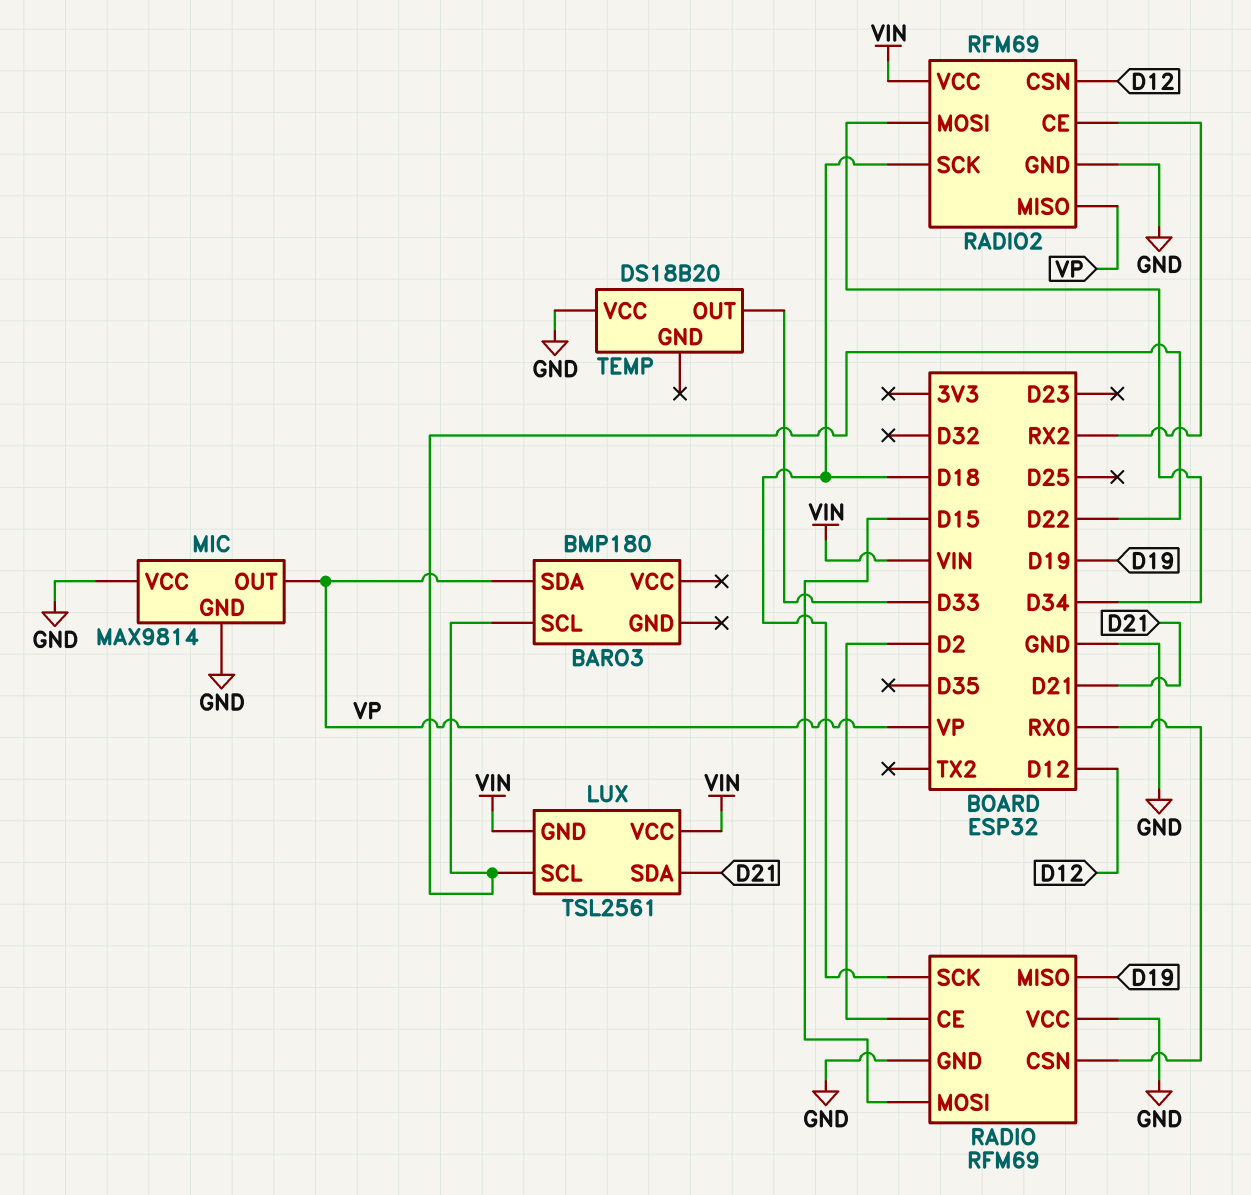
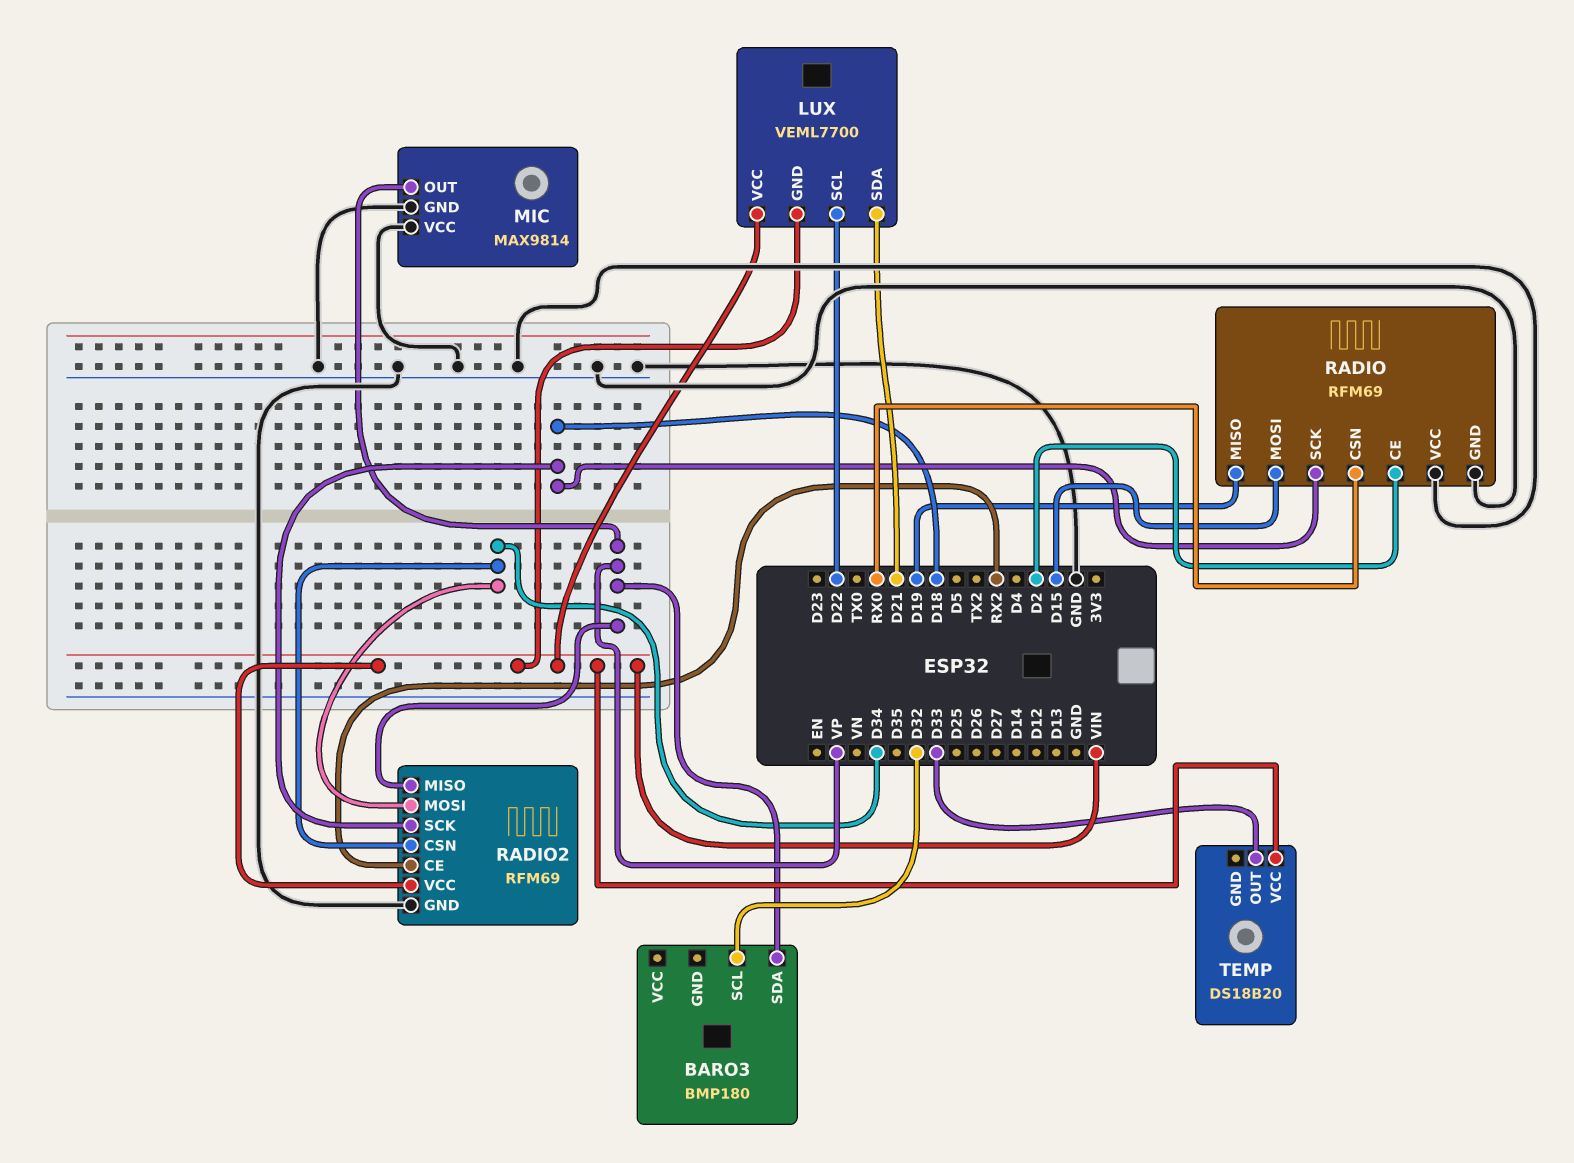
BARO3 pin SCL: D22 -> D32
LUX: TSL2561 -> VEML7700
RADIO2 pin CSN: D12 -> D34
TEMP pin VCC: GND -> VIN

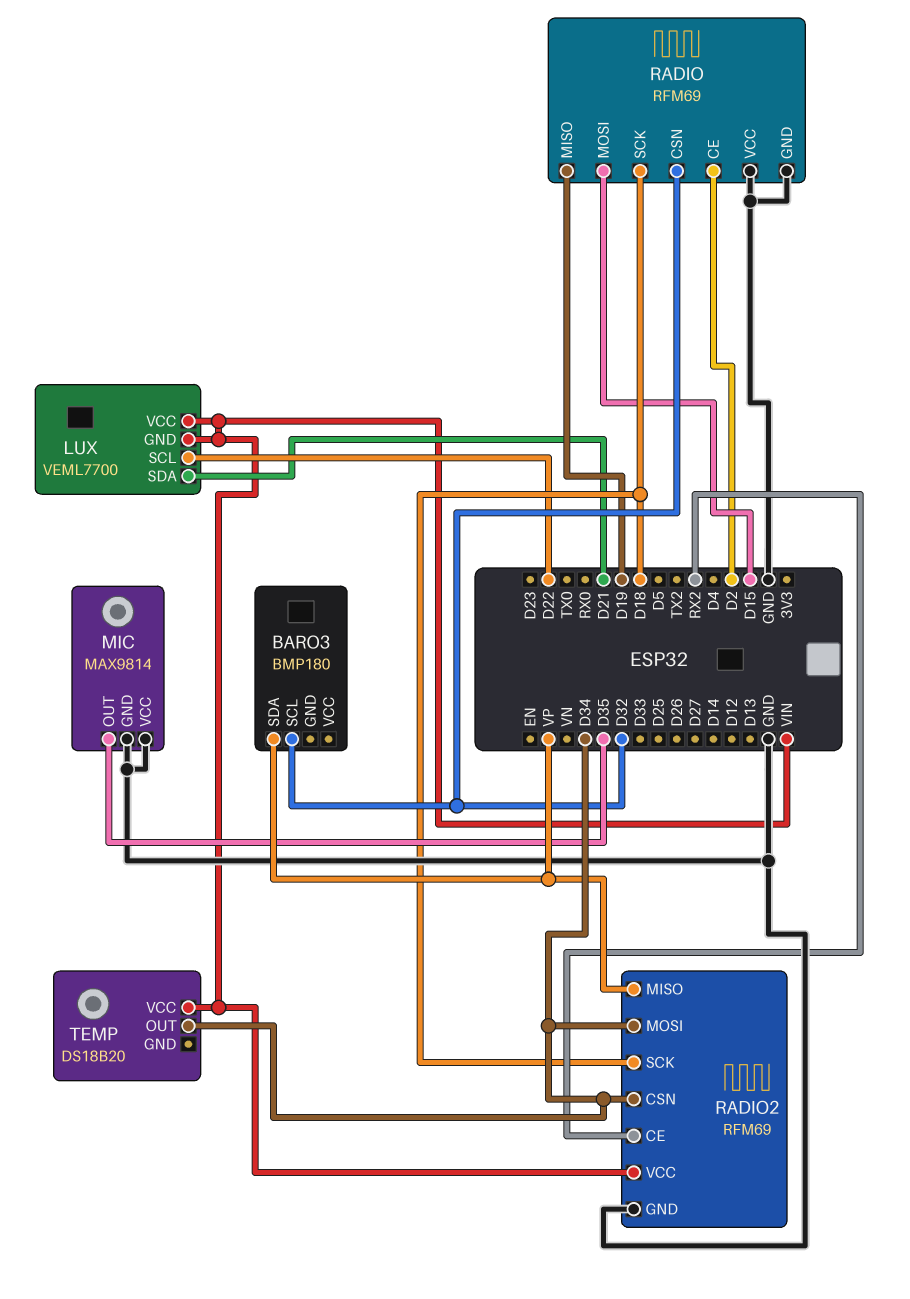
MIC pin OUT: VP -> D35
RADIO pin CSN: RX0 -> D32
TEMP pin OUT: D33 -> D34

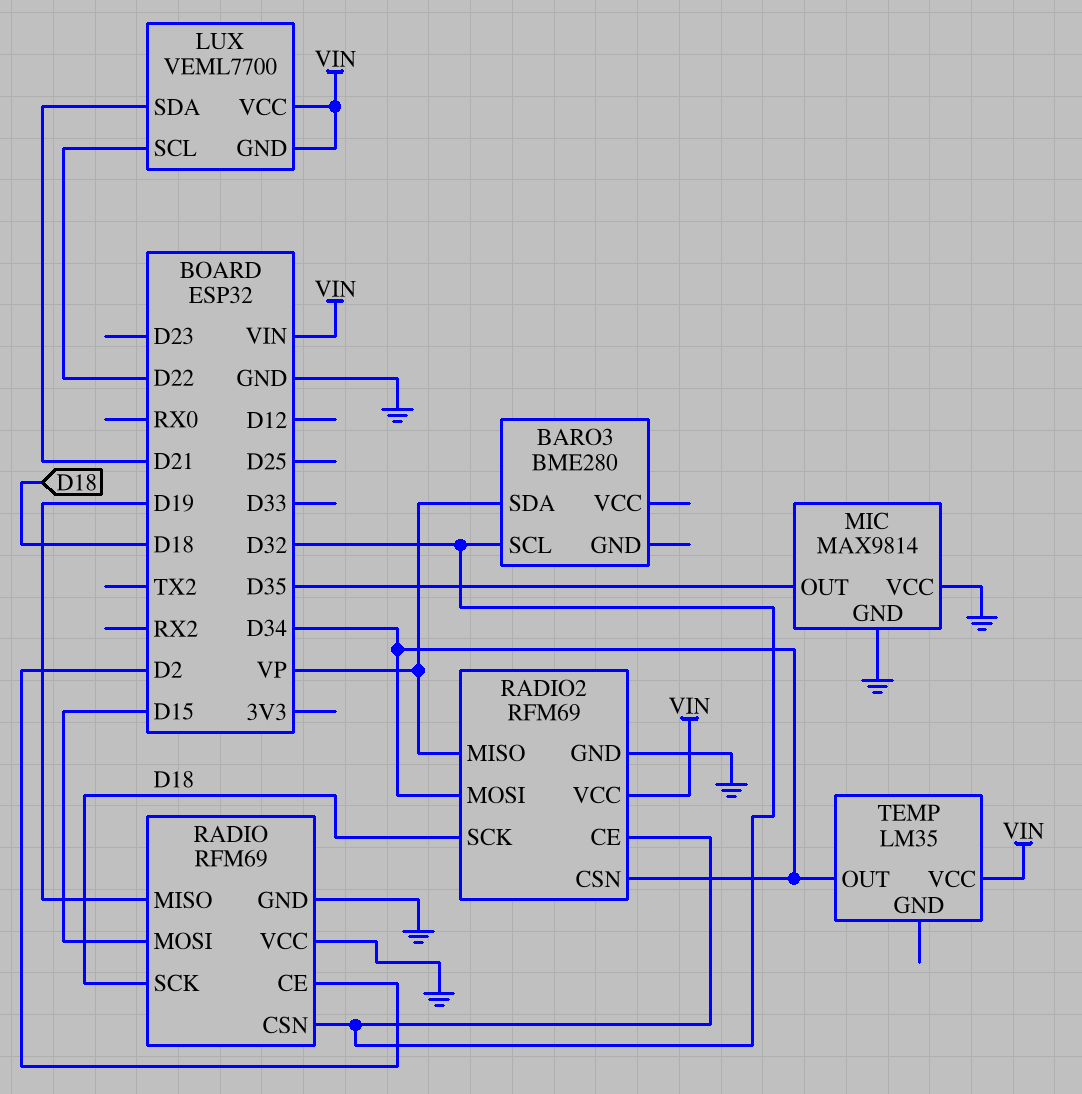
BARO3: BMP180 -> BME280
RADIO2 pin CE: RX2 -> D32
TEMP: DS18B20 -> LM35

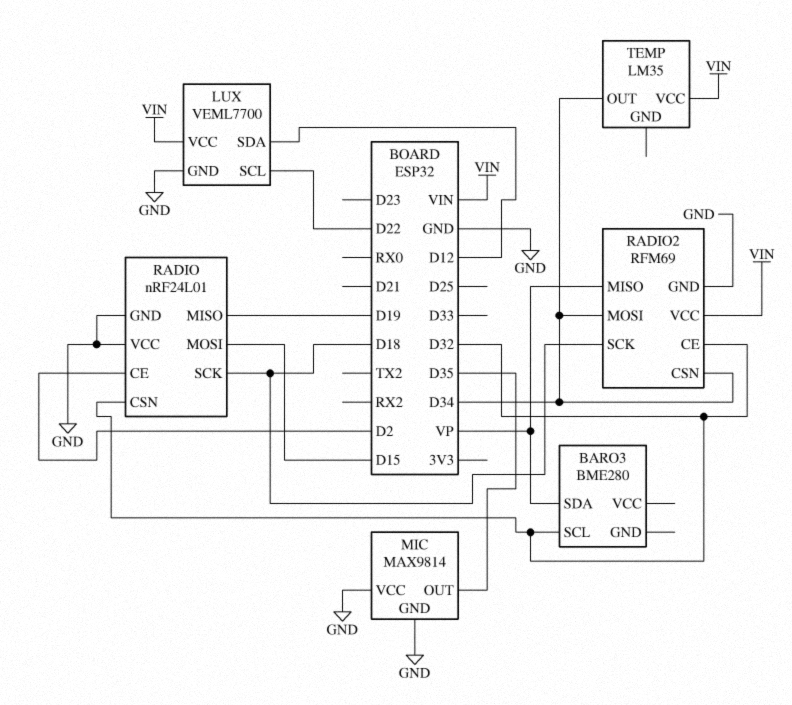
LUX pin GND: VIN -> GND
LUX pin SDA: D21 -> D12
RADIO: RFM69 -> nRF24L01

